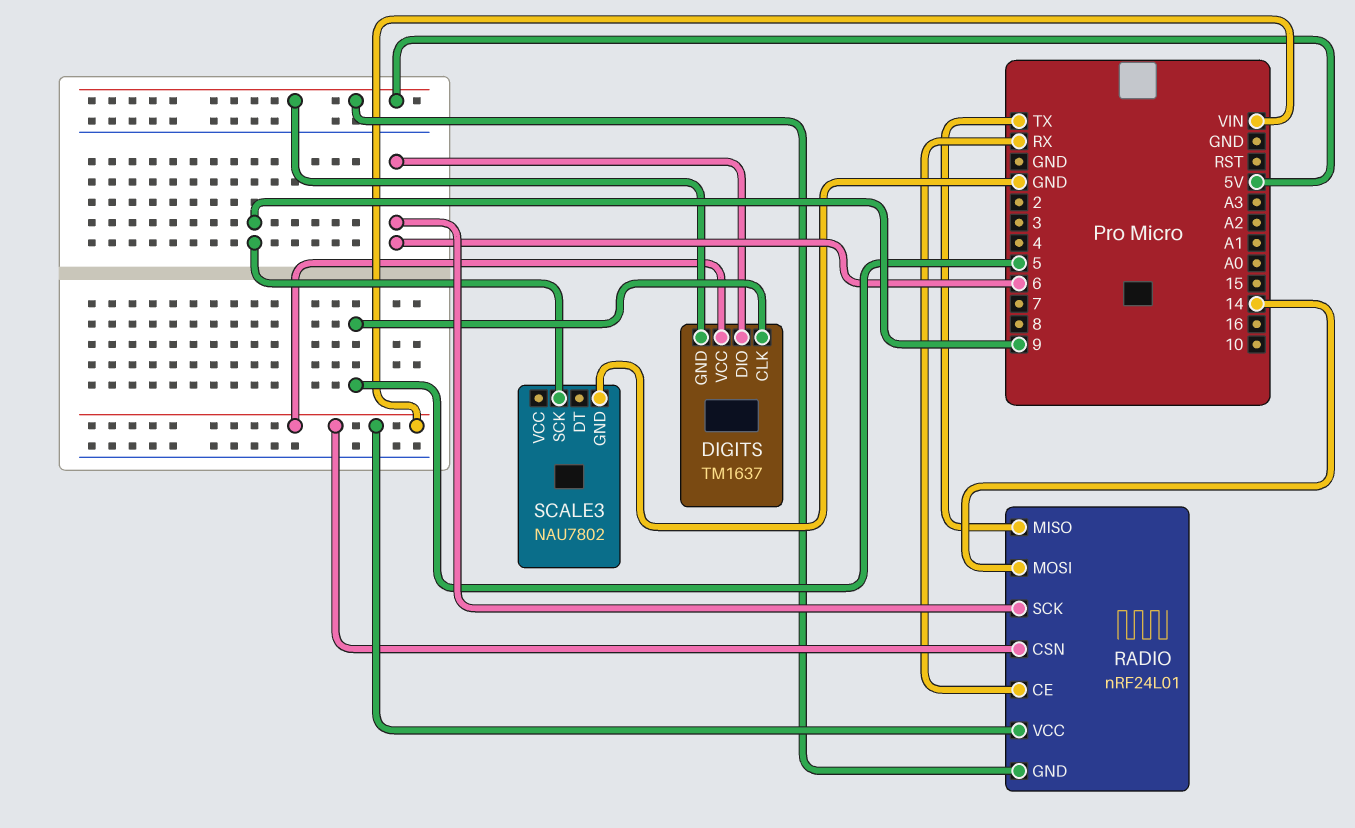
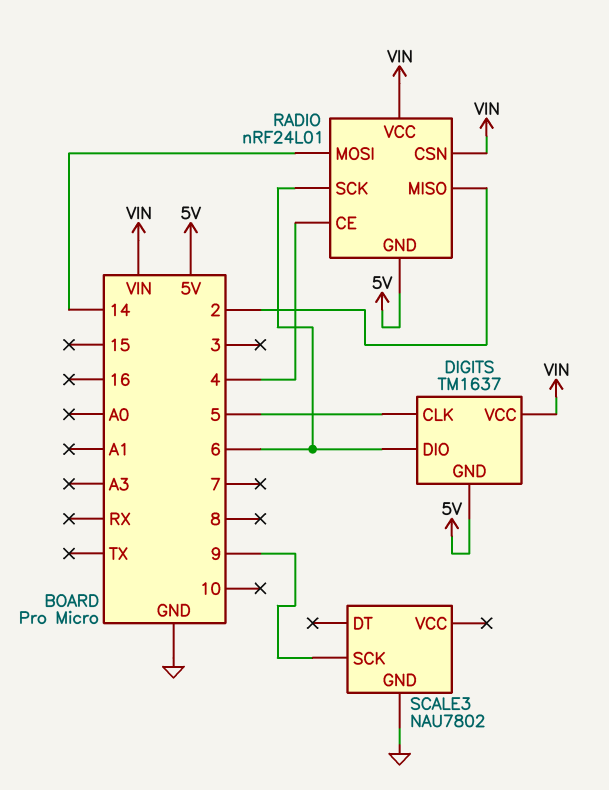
RADIO pin CE: RX -> 4
RADIO pin MISO: TX -> 2

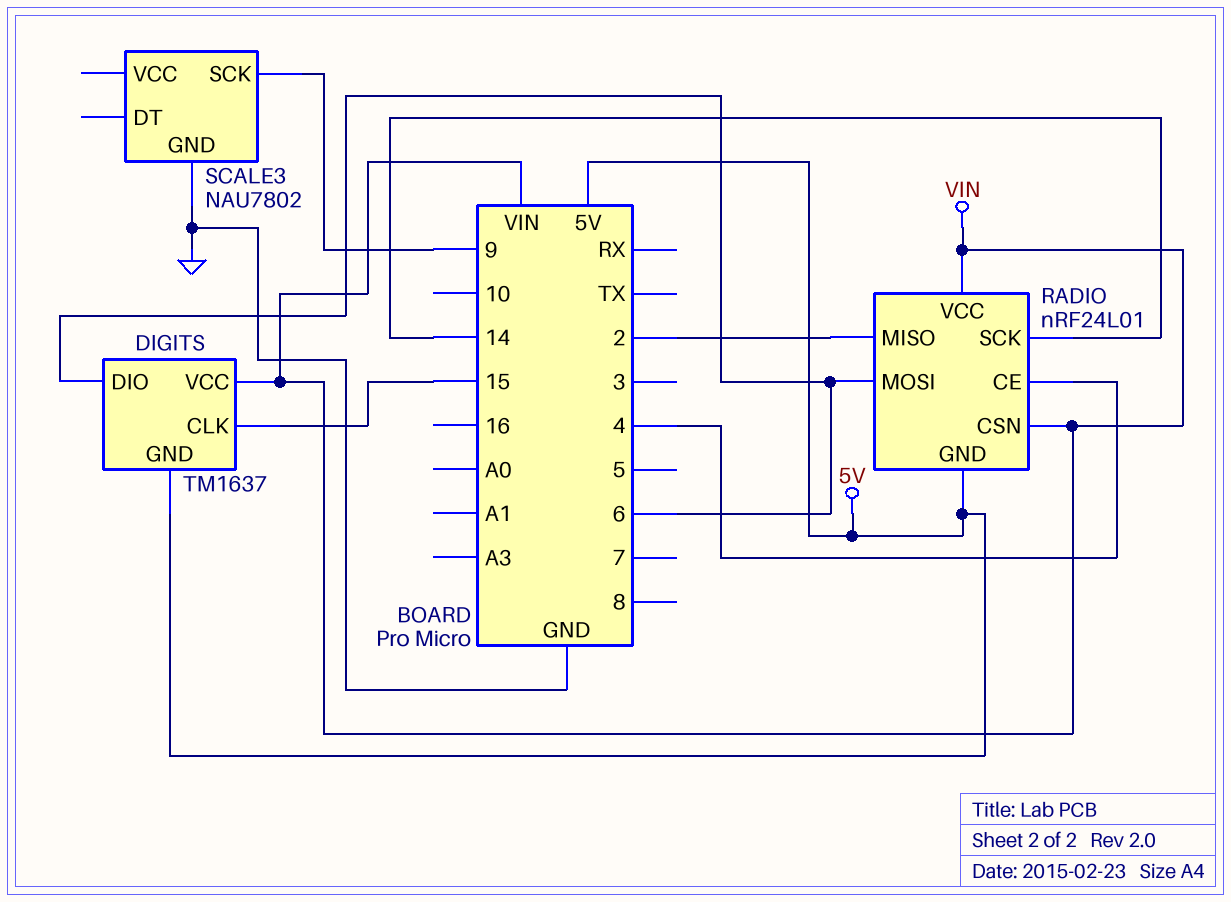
DIGITS pin CLK: 5 -> 15
RADIO pin MOSI: 14 -> 6
RADIO pin SCK: 6 -> 14

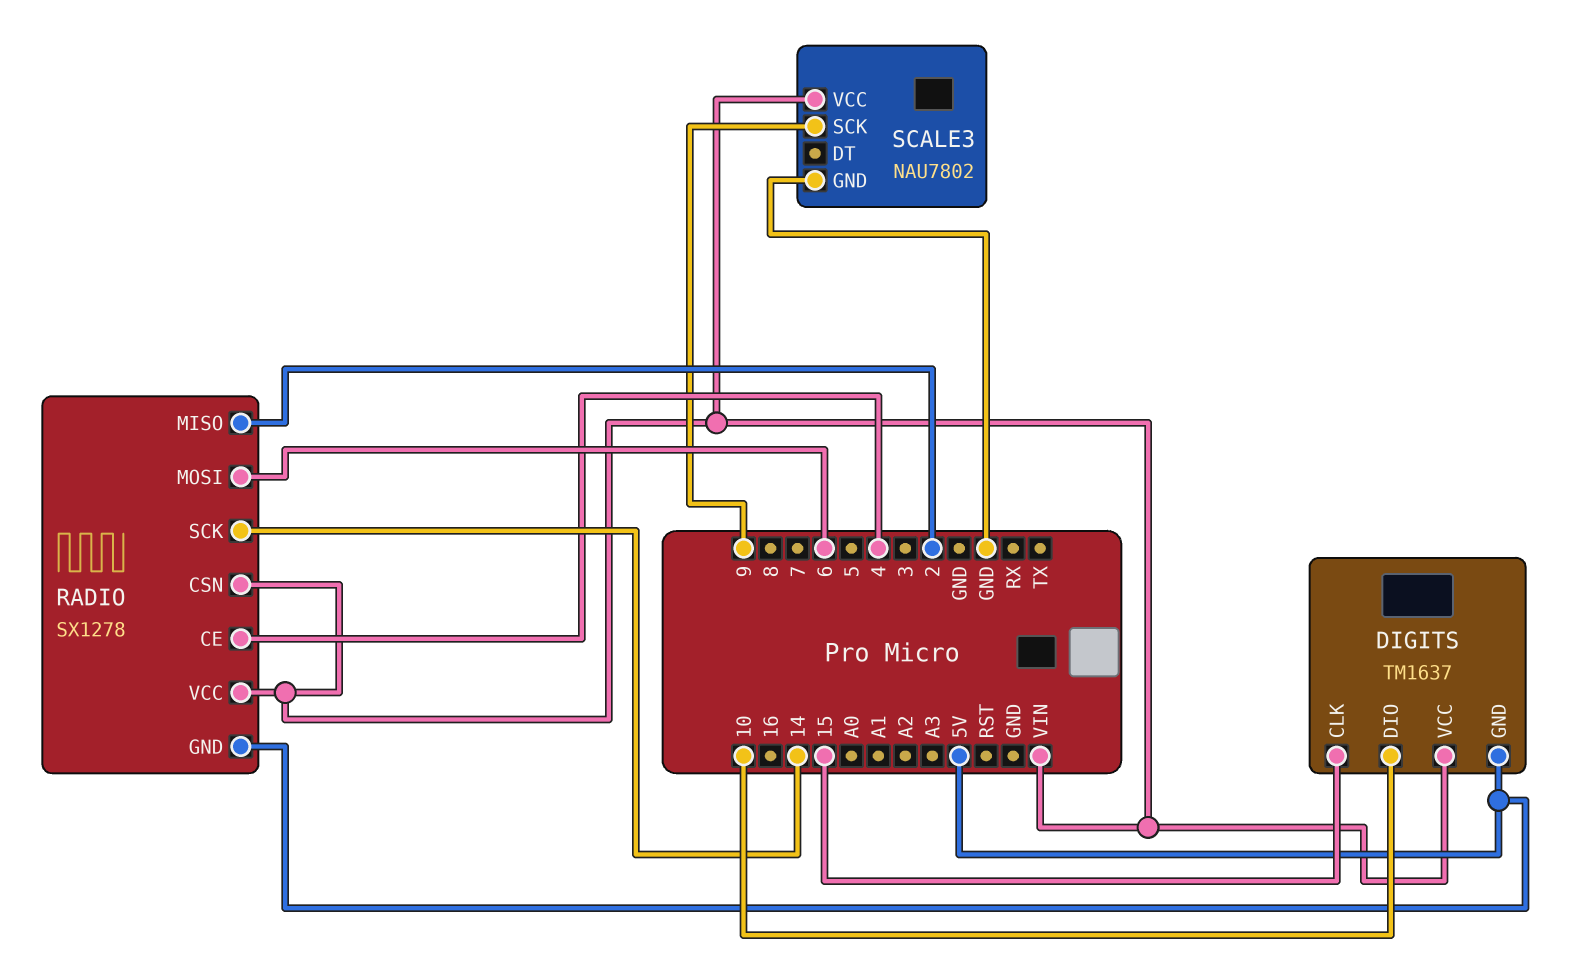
DIGITS pin DIO: 6 -> 10
RADIO: nRF24L01 -> SX1278
SCALE3 pin VCC: none -> VIN

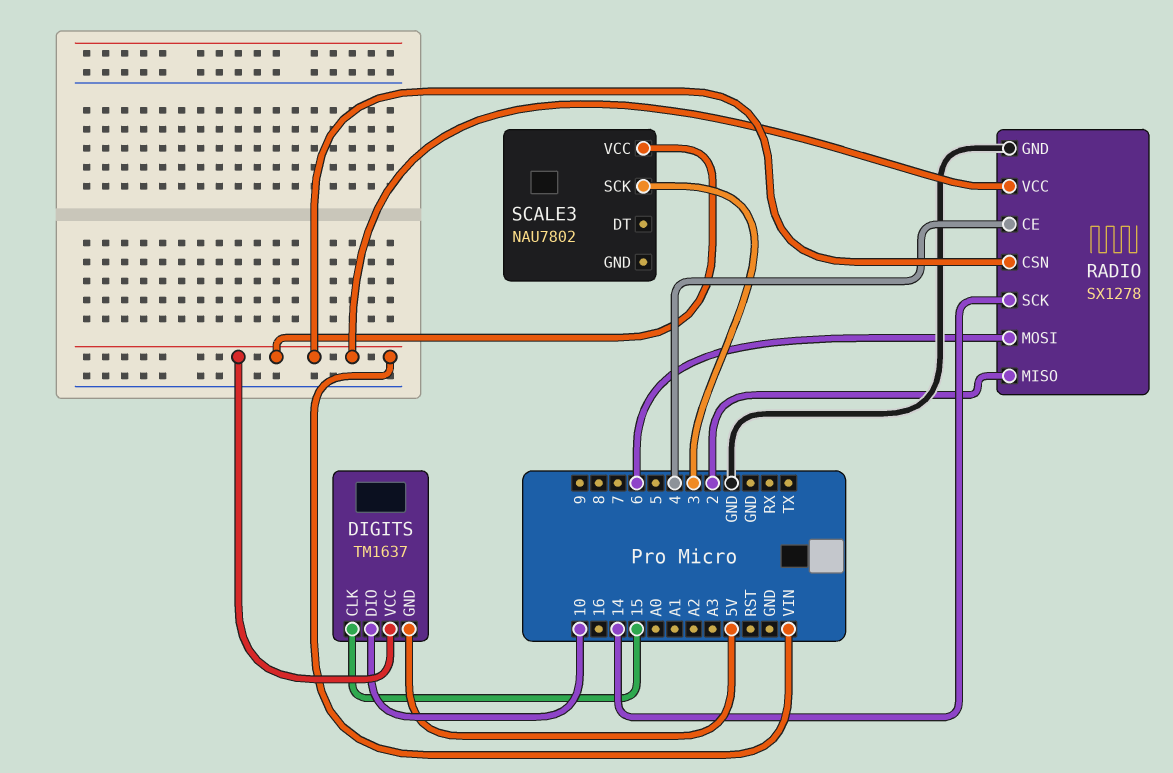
RADIO pin GND: 5V -> GND
SCALE3 pin GND: GND -> none
SCALE3 pin SCK: 9 -> 3

